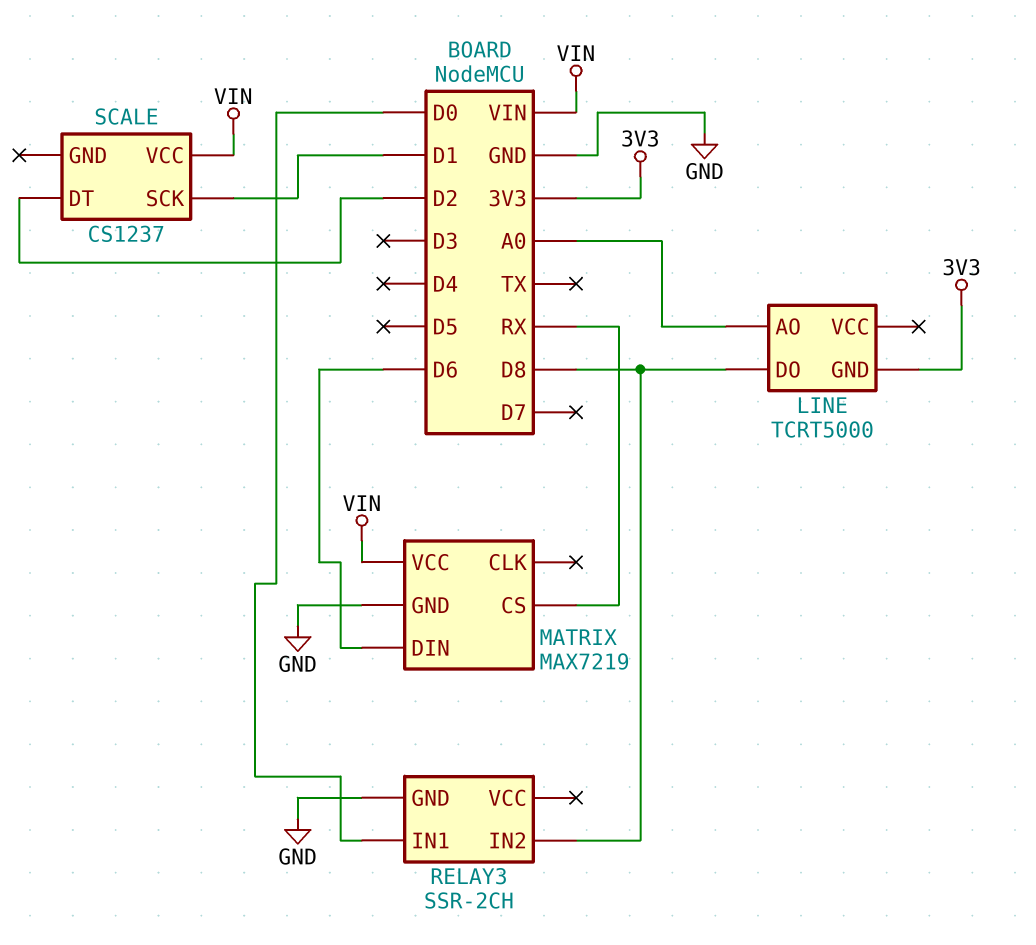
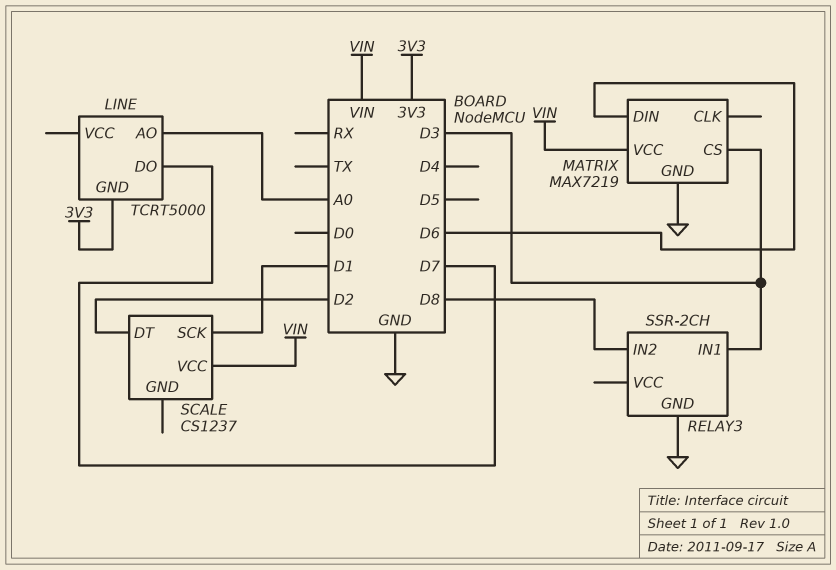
LINE pin DO: D8 -> D7
MATRIX pin CS: RX -> D3
RELAY3 pin IN1: D0 -> D3

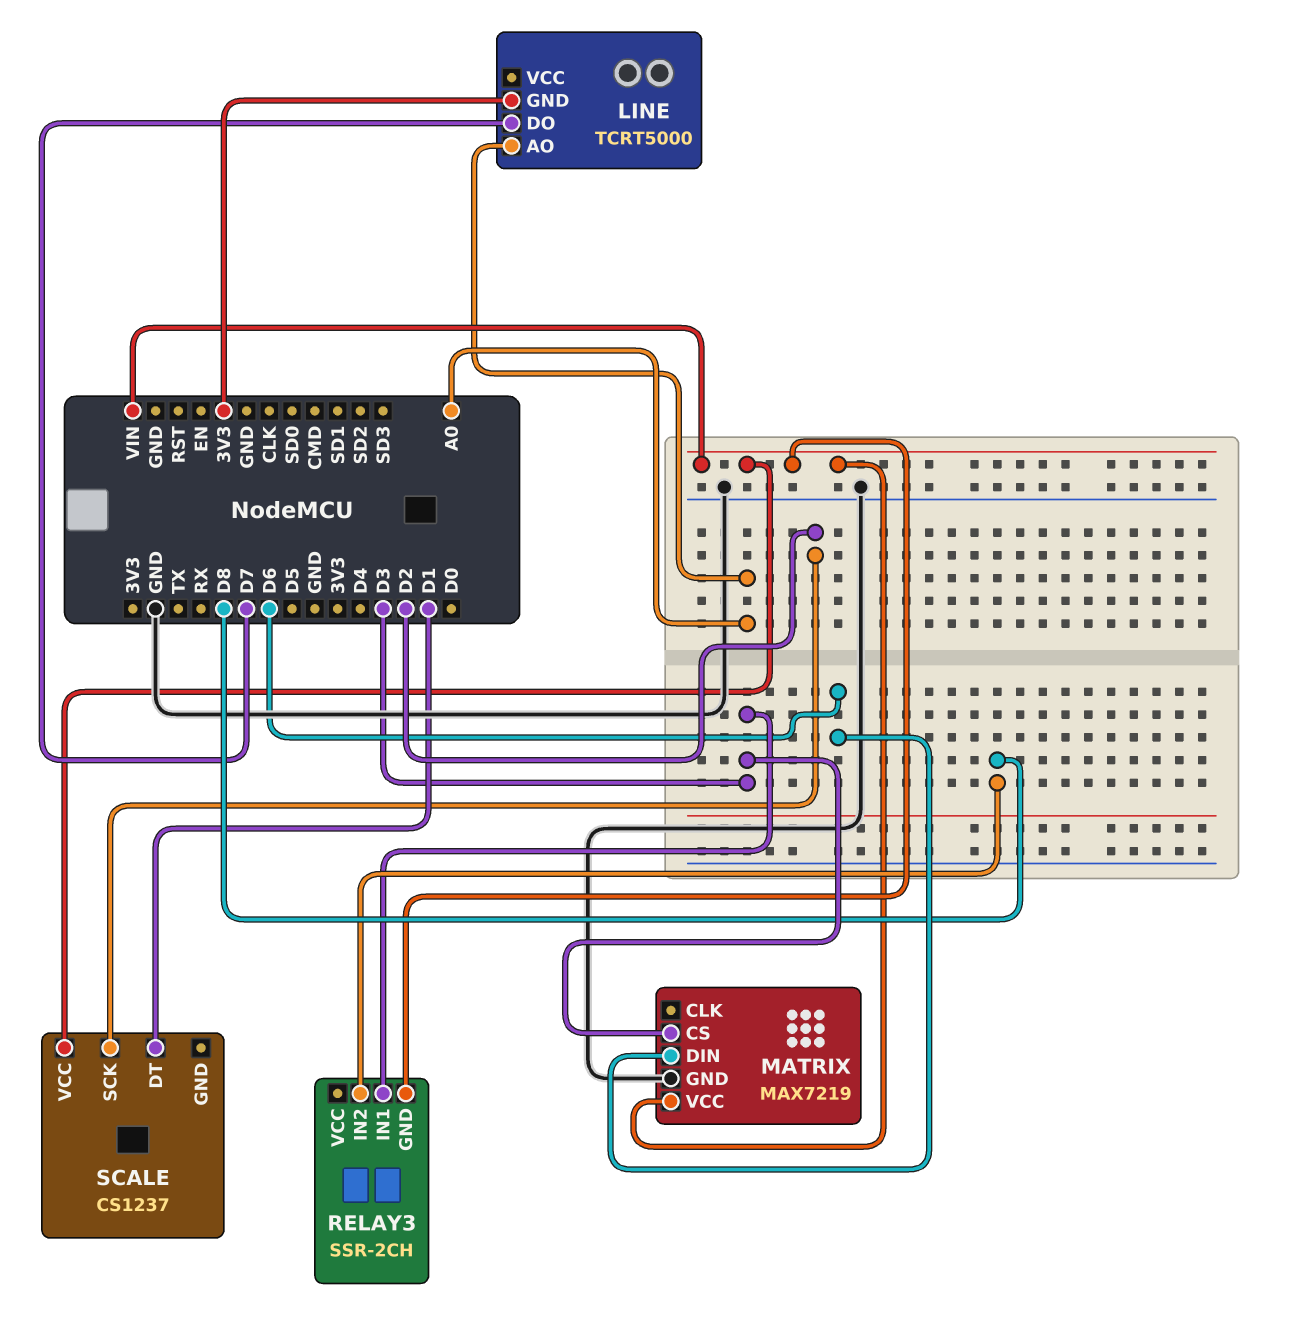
RELAY3 pin GND: GND -> VIN
SCALE pin DT: D2 -> D1
SCALE pin SCK: D1 -> D2

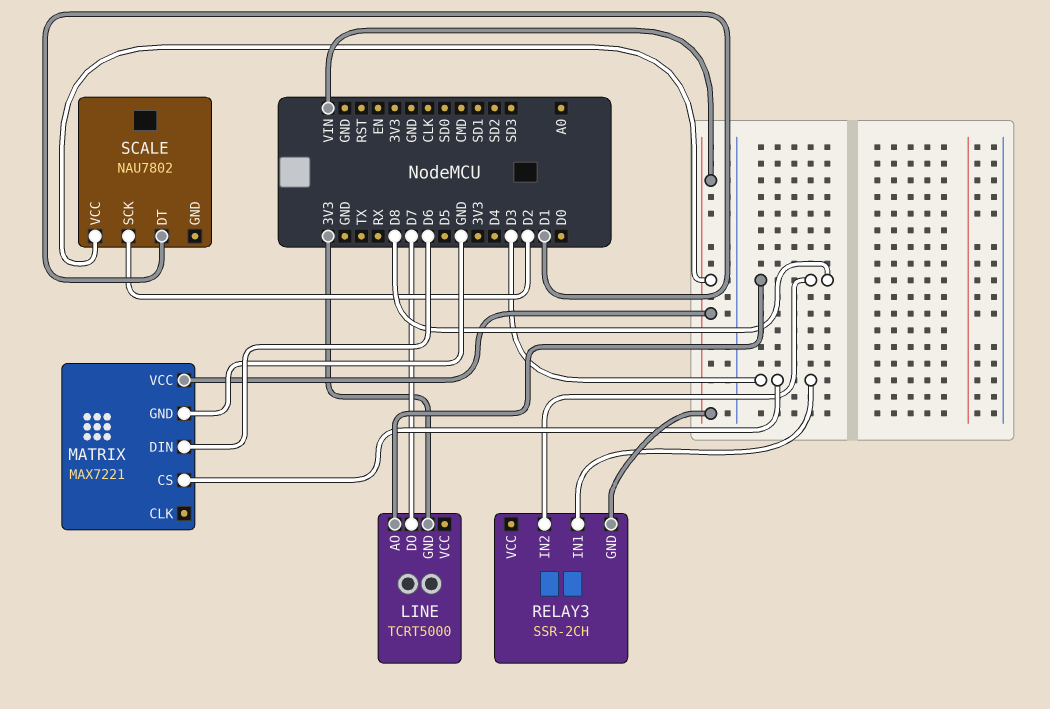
LINE pin AO: A0 -> D8
MATRIX: MAX7219 -> MAX7221
SCALE: CS1237 -> NAU7802

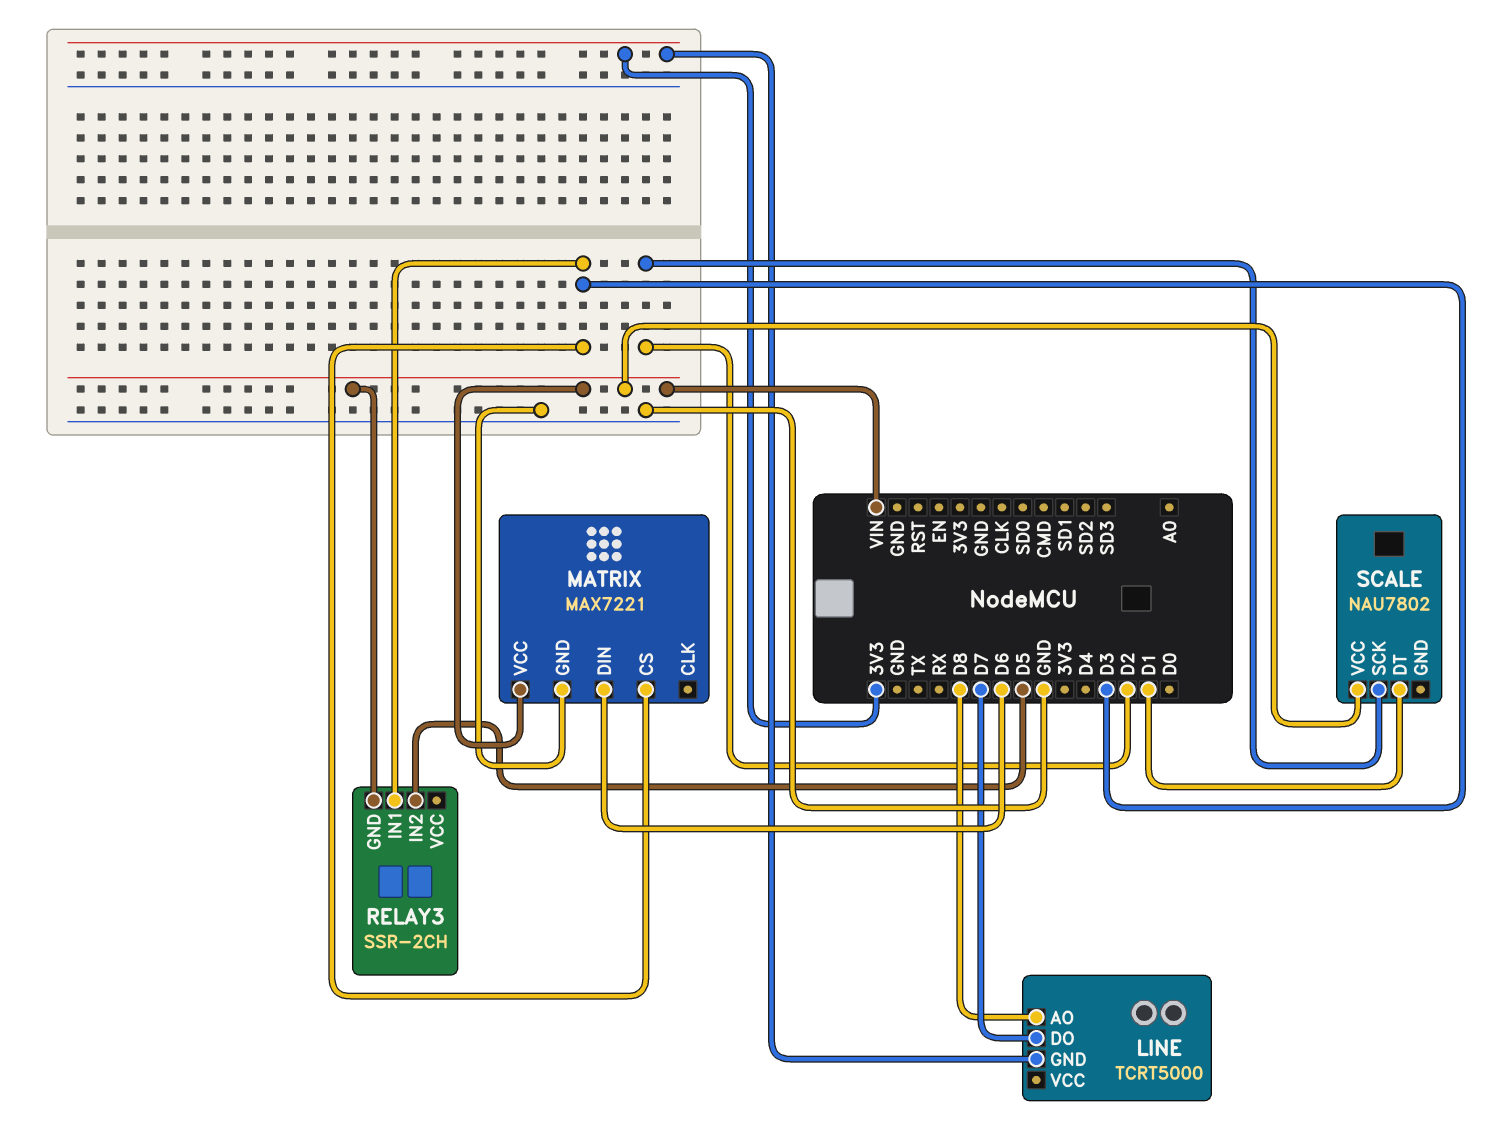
RELAY3 pin IN2: D8 -> D5

